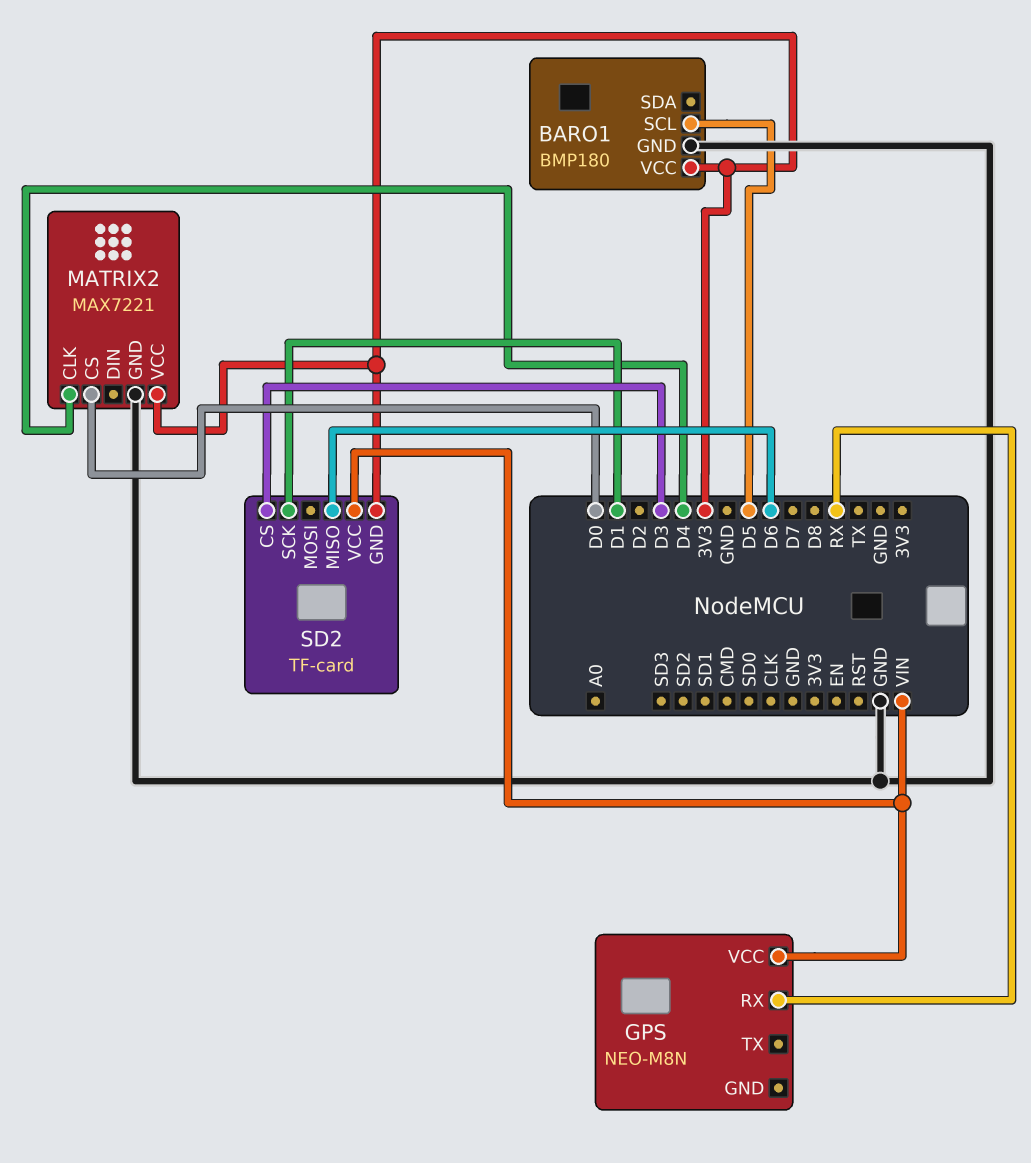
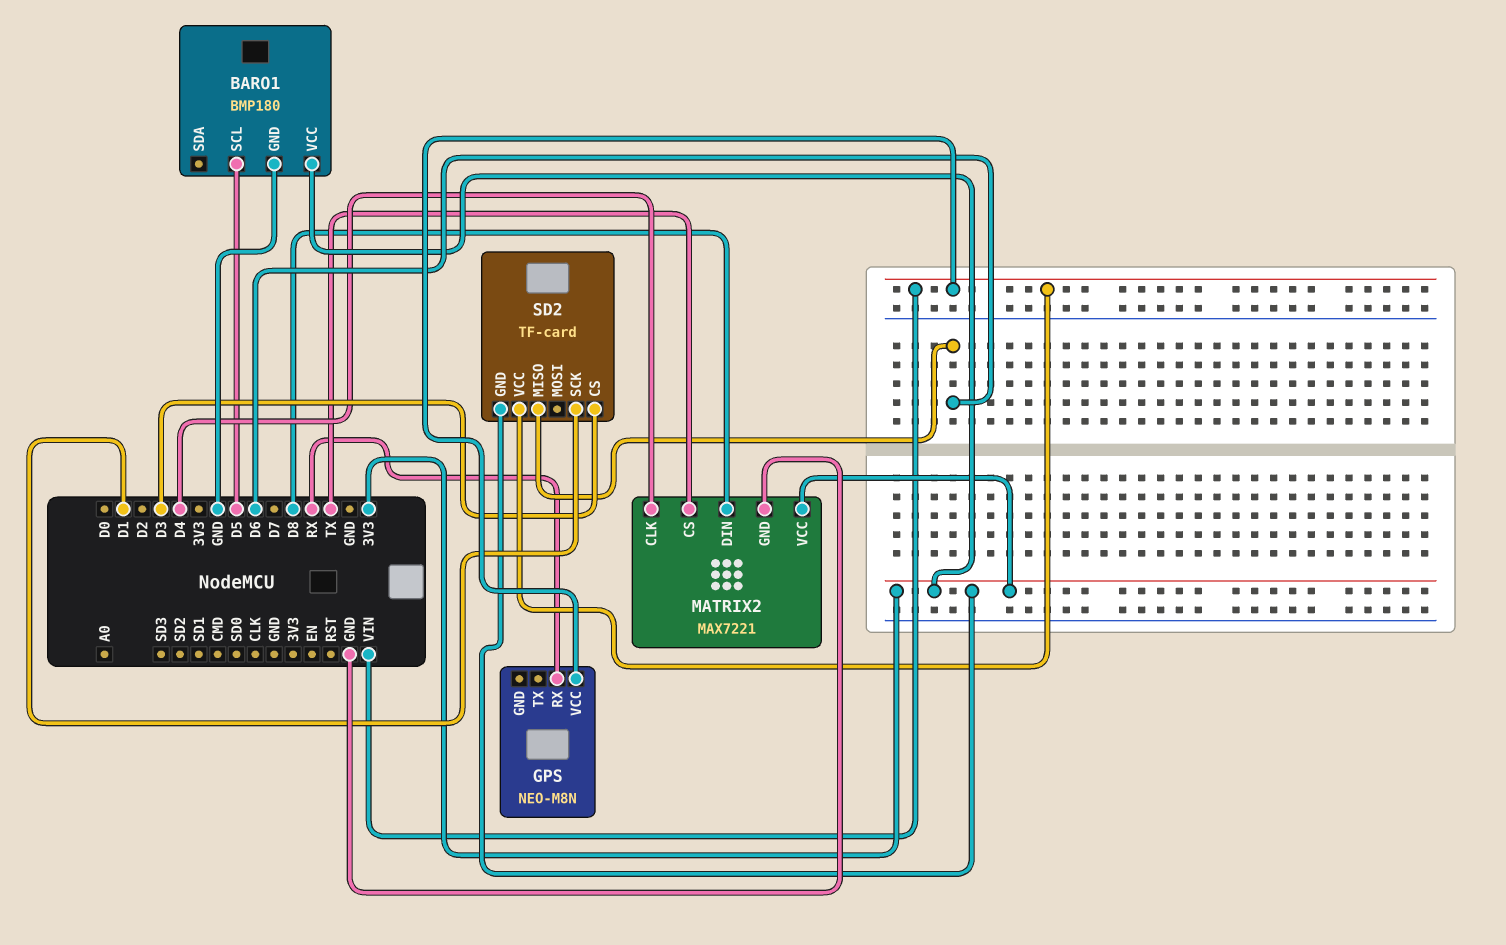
MATRIX2 pin CS: D0 -> TX
MATRIX2 pin DIN: none -> D8

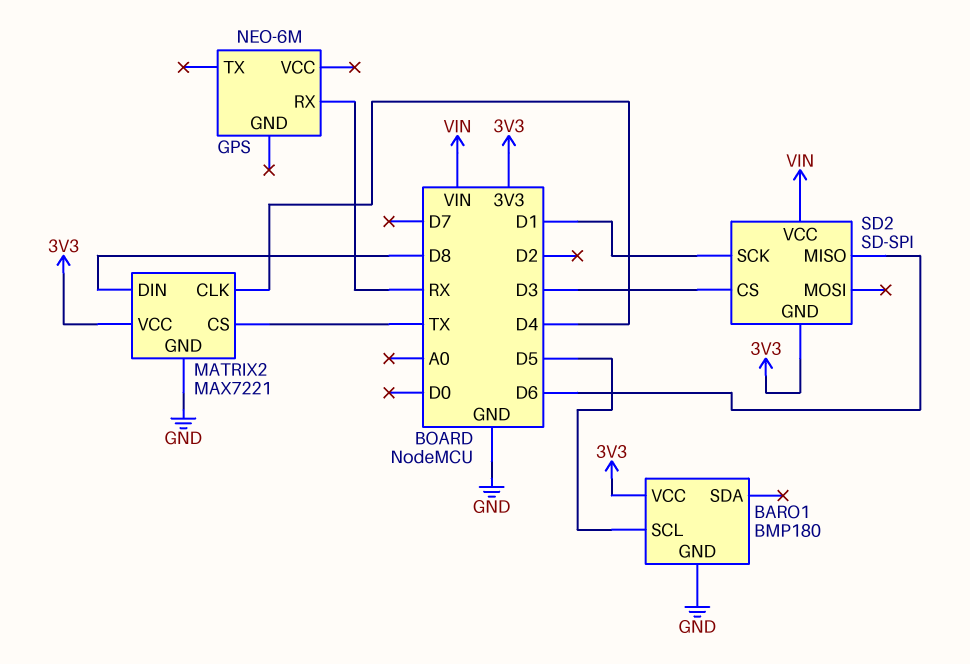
GPS: NEO-M8N -> NEO-6M
GPS pin VCC: VIN -> none
SD2: TF-card -> SD-SPI

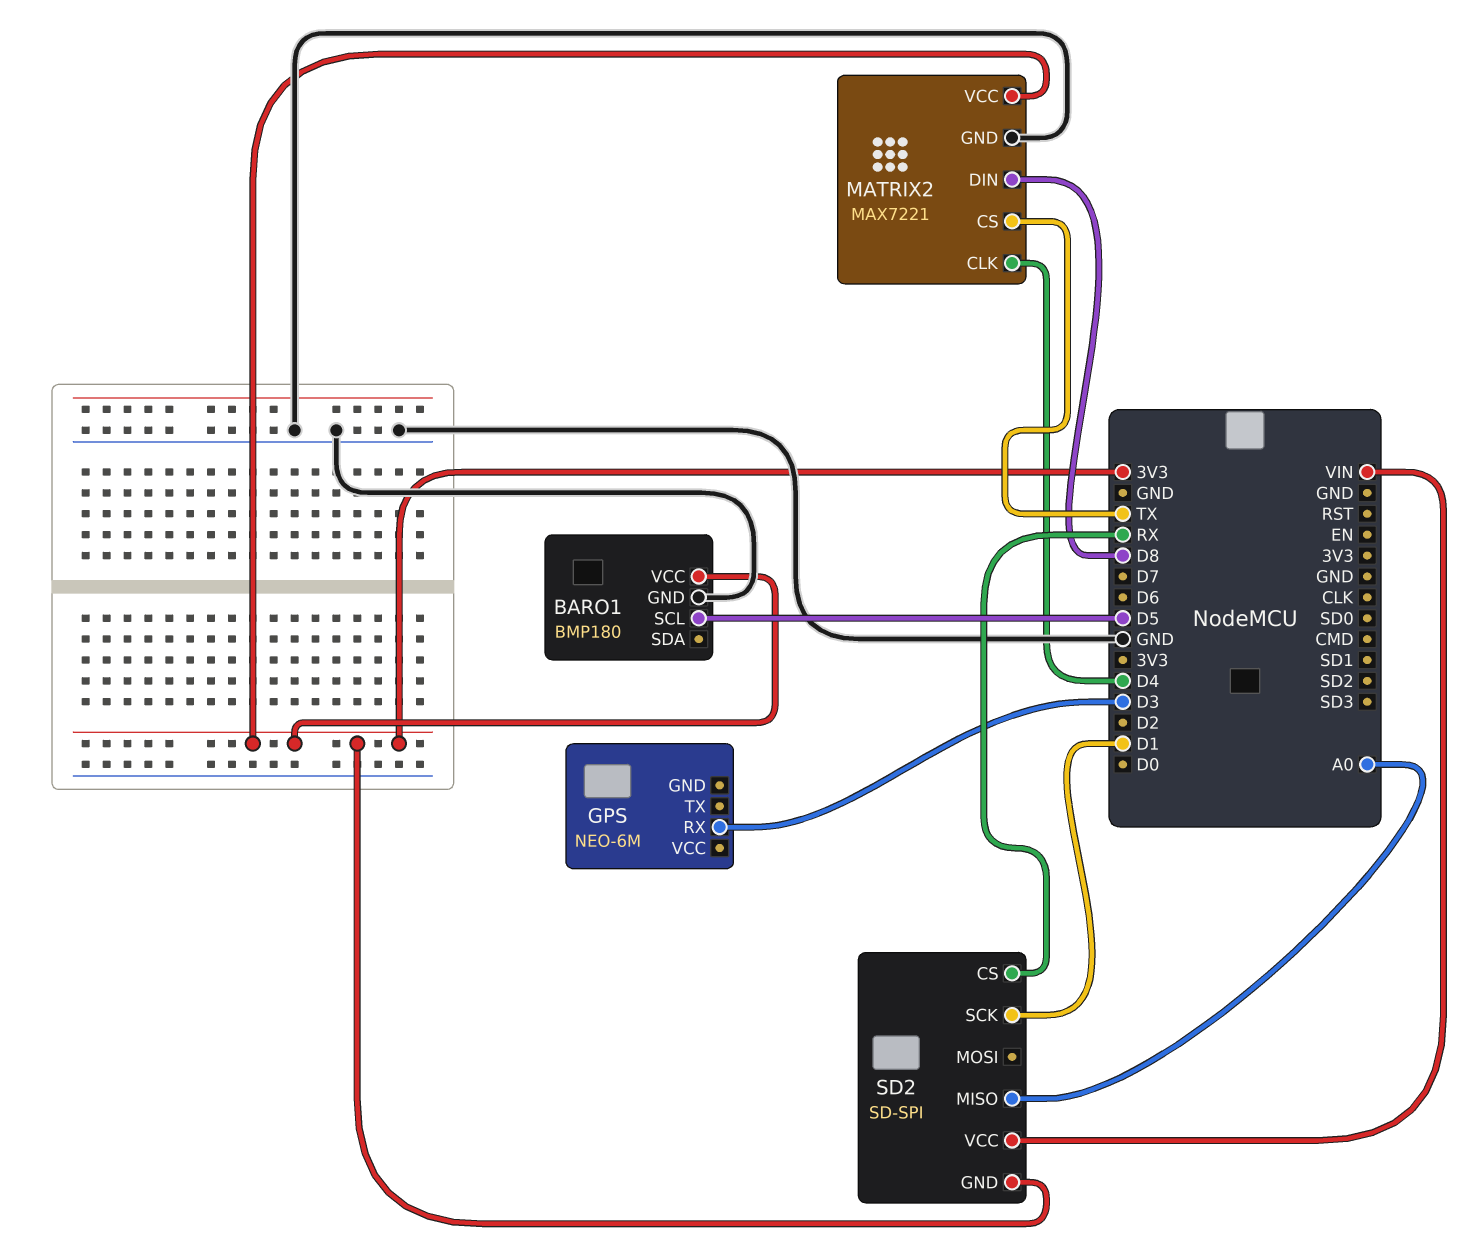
GPS pin RX: RX -> D3
SD2 pin CS: D3 -> RX
SD2 pin MISO: D6 -> A0

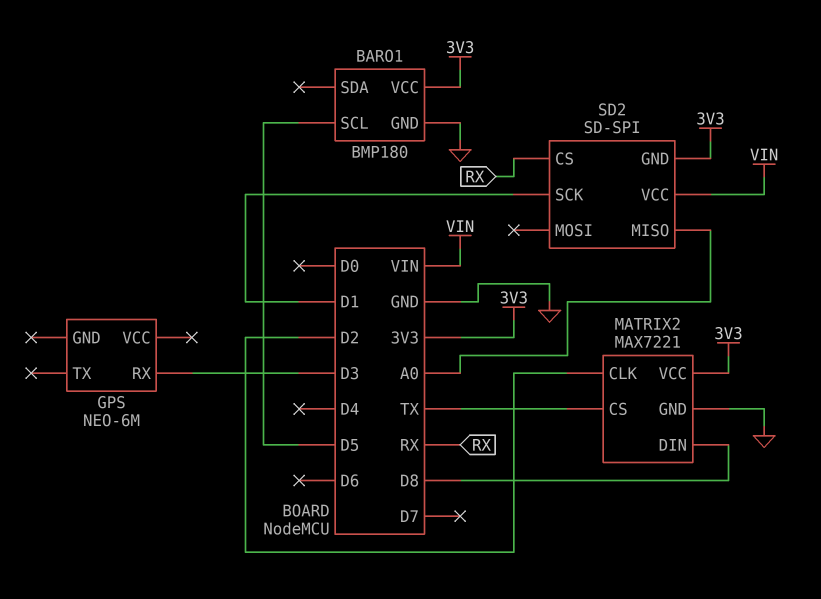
MATRIX2 pin CLK: D4 -> D2

